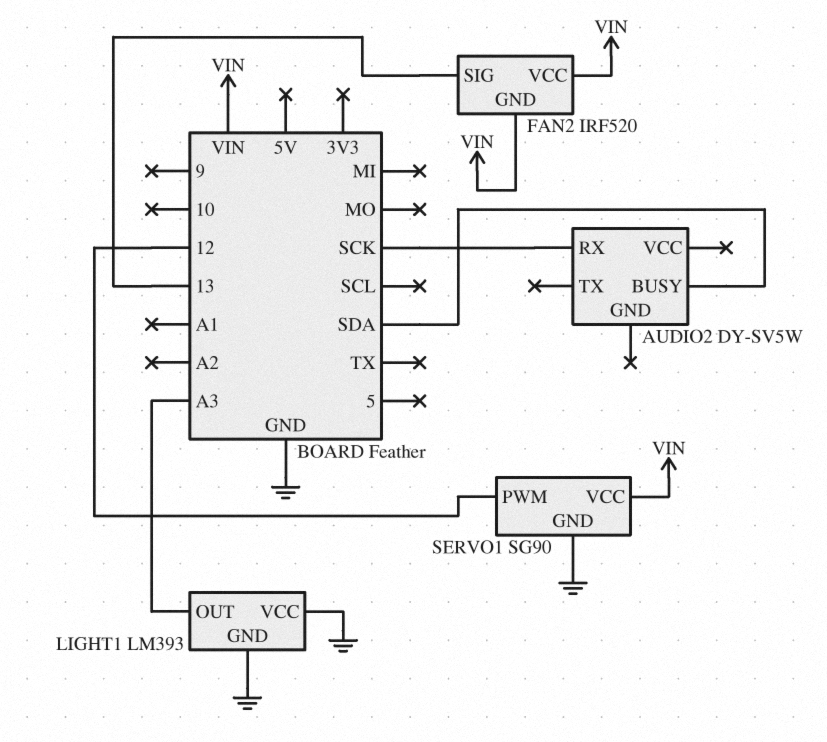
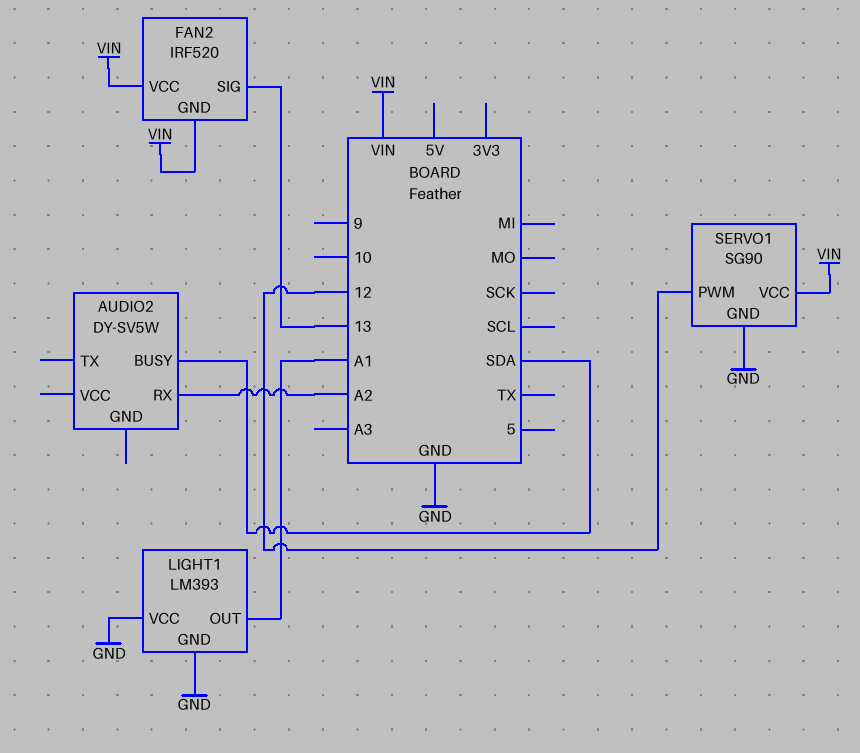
AUDIO2 pin RX: SCK -> A2
LIGHT1 pin OUT: A3 -> A1

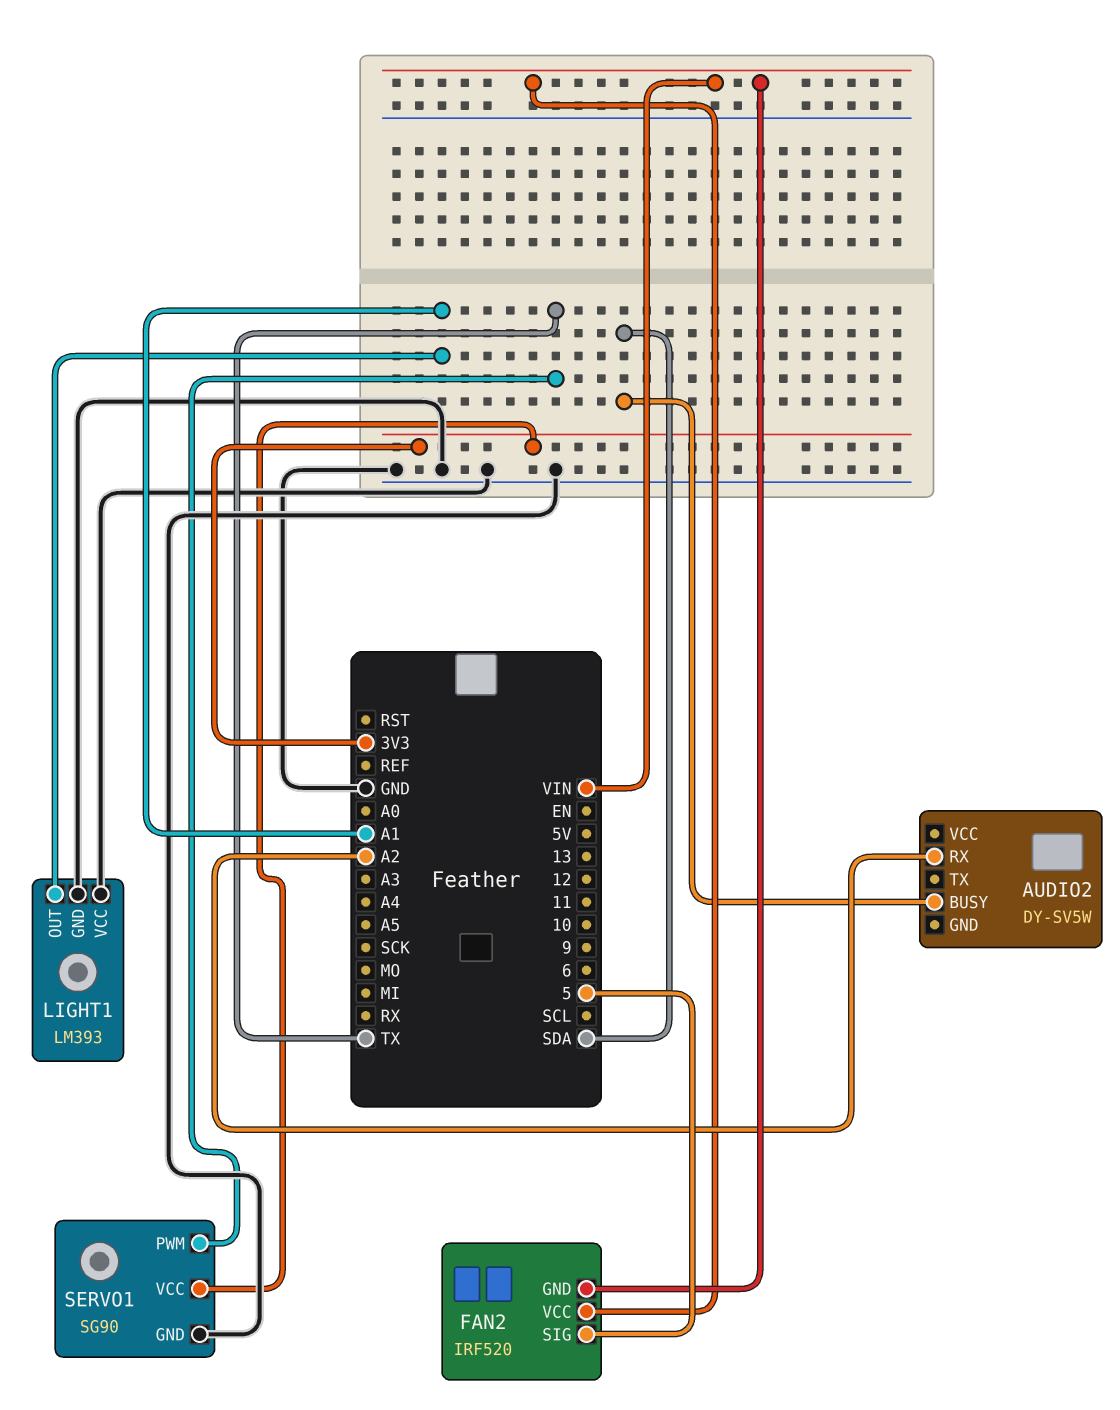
FAN2 pin SIG: 13 -> 5
SERVO1 pin PWM: 12 -> TX
SERVO1 pin VCC: VIN -> 3V3

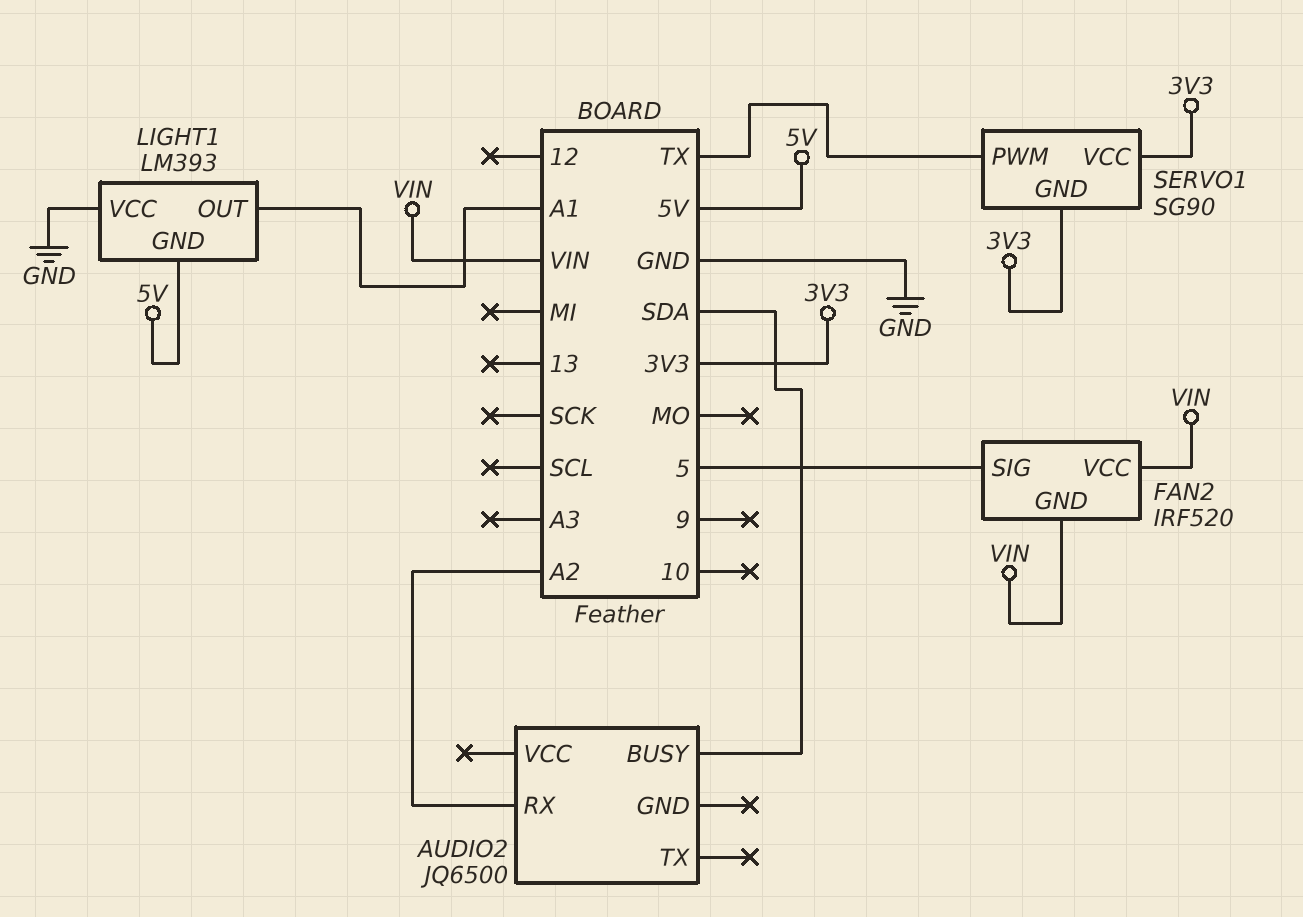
AUDIO2: DY-SV5W -> JQ6500
LIGHT1 pin GND: GND -> 5V
SERVO1 pin GND: GND -> 3V3

